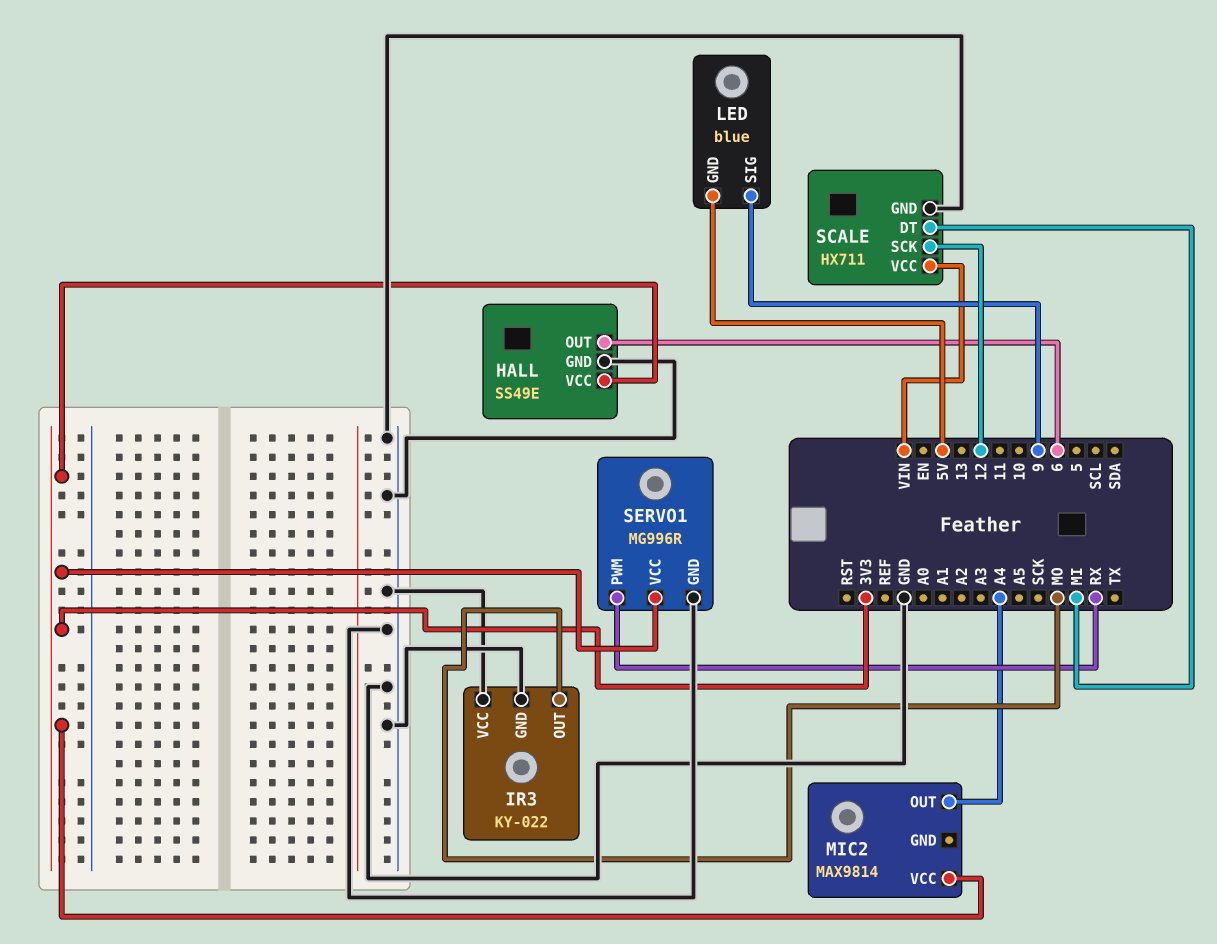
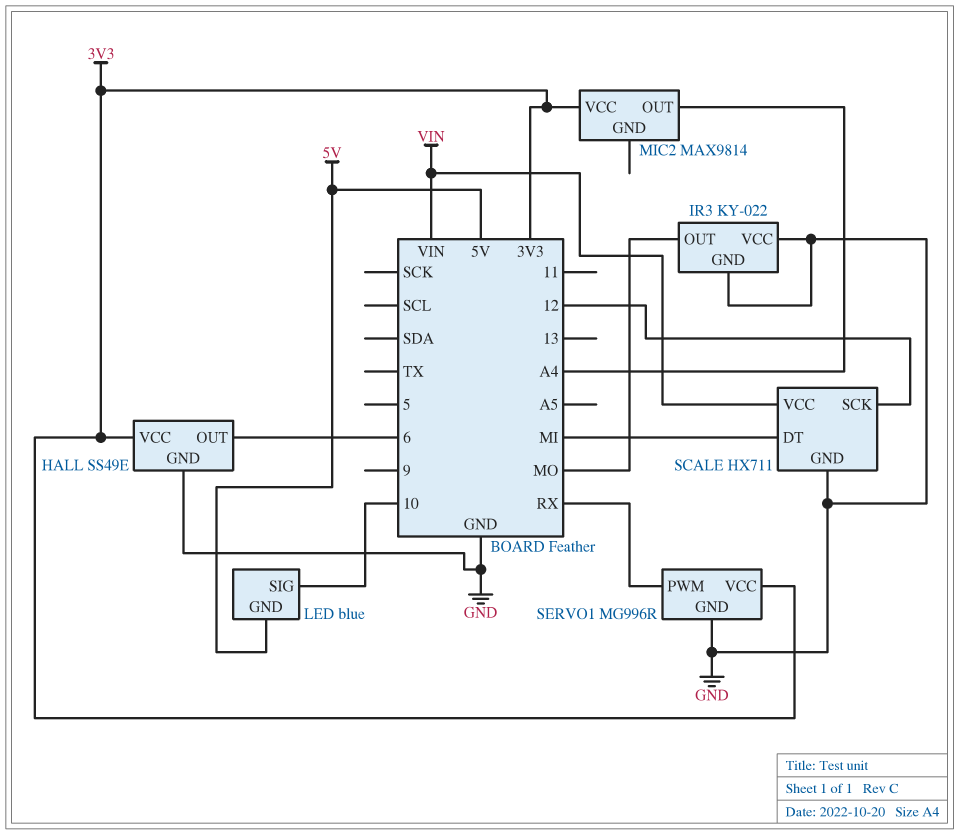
LED pin SIG: 9 -> 10

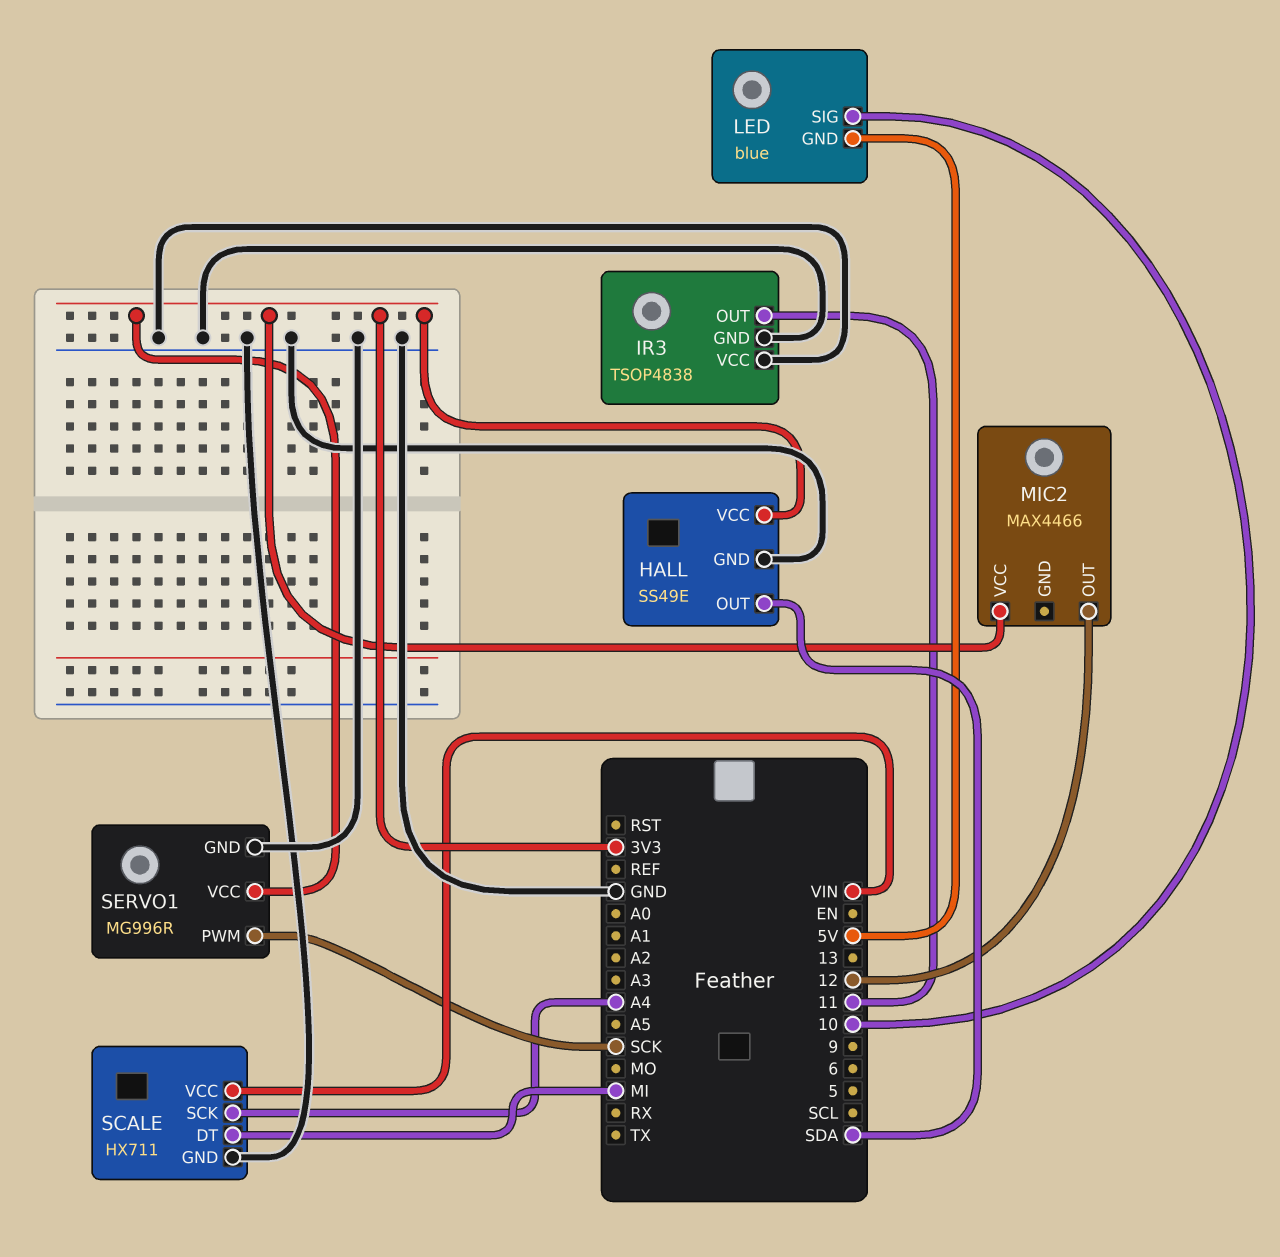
HALL pin OUT: 6 -> SDA
IR3: KY-022 -> TSOP4838
IR3 pin OUT: MO -> 11
MIC2: MAX9814 -> MAX4466
MIC2 pin OUT: A4 -> 12
SCALE pin SCK: 12 -> A4
SERVO1 pin PWM: RX -> SCK

